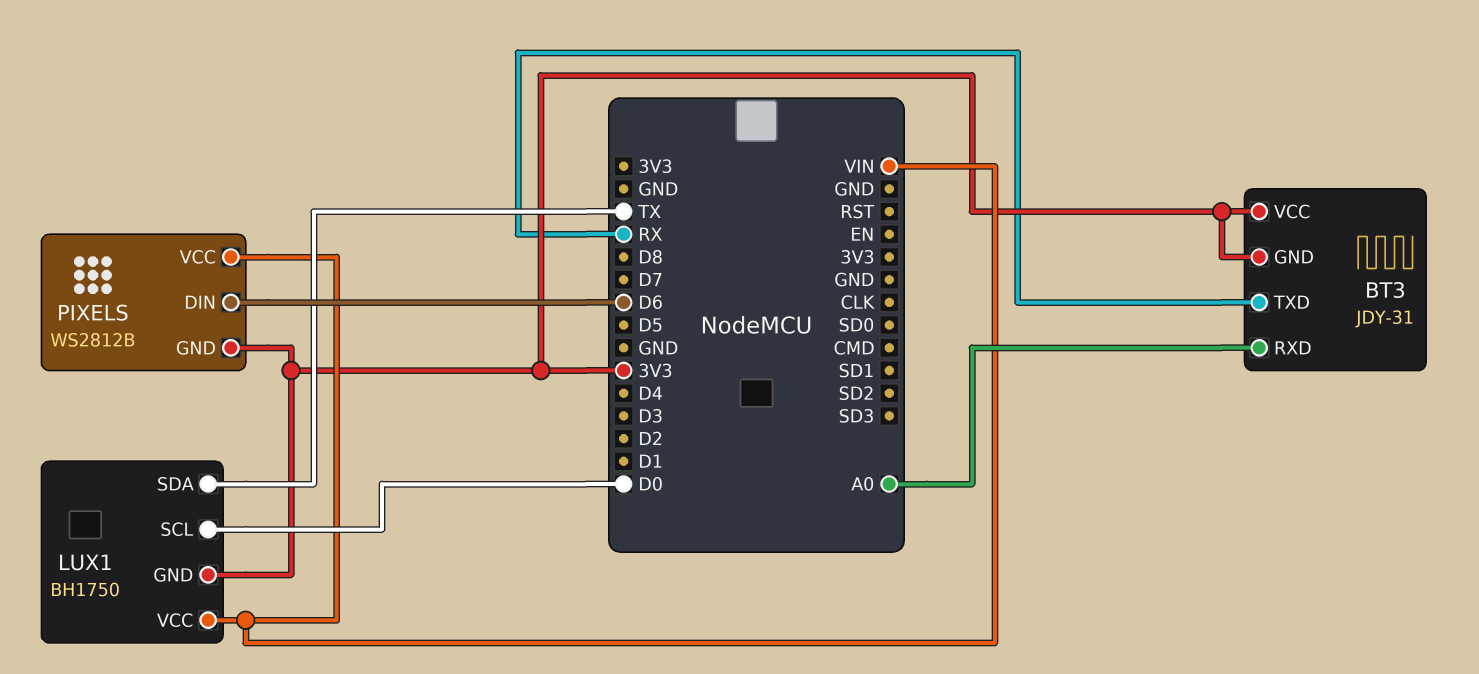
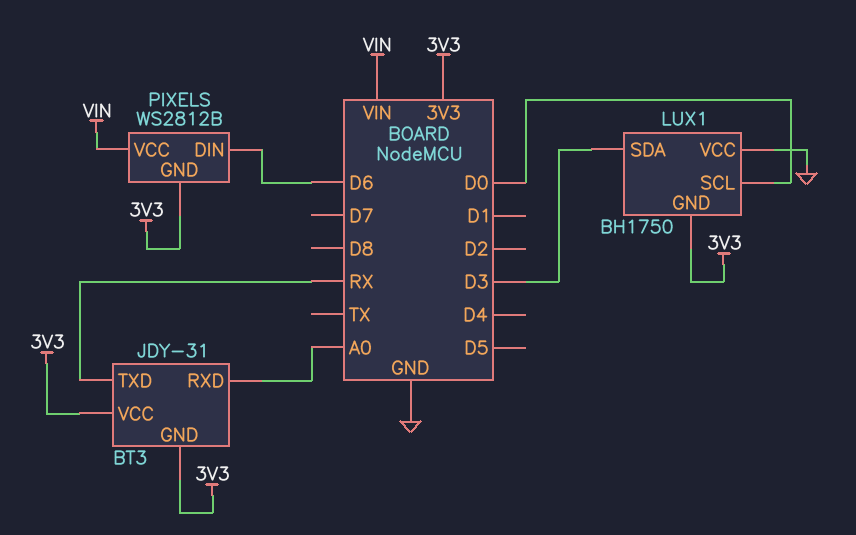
LUX1 pin SDA: TX -> D3
LUX1 pin VCC: VIN -> GND

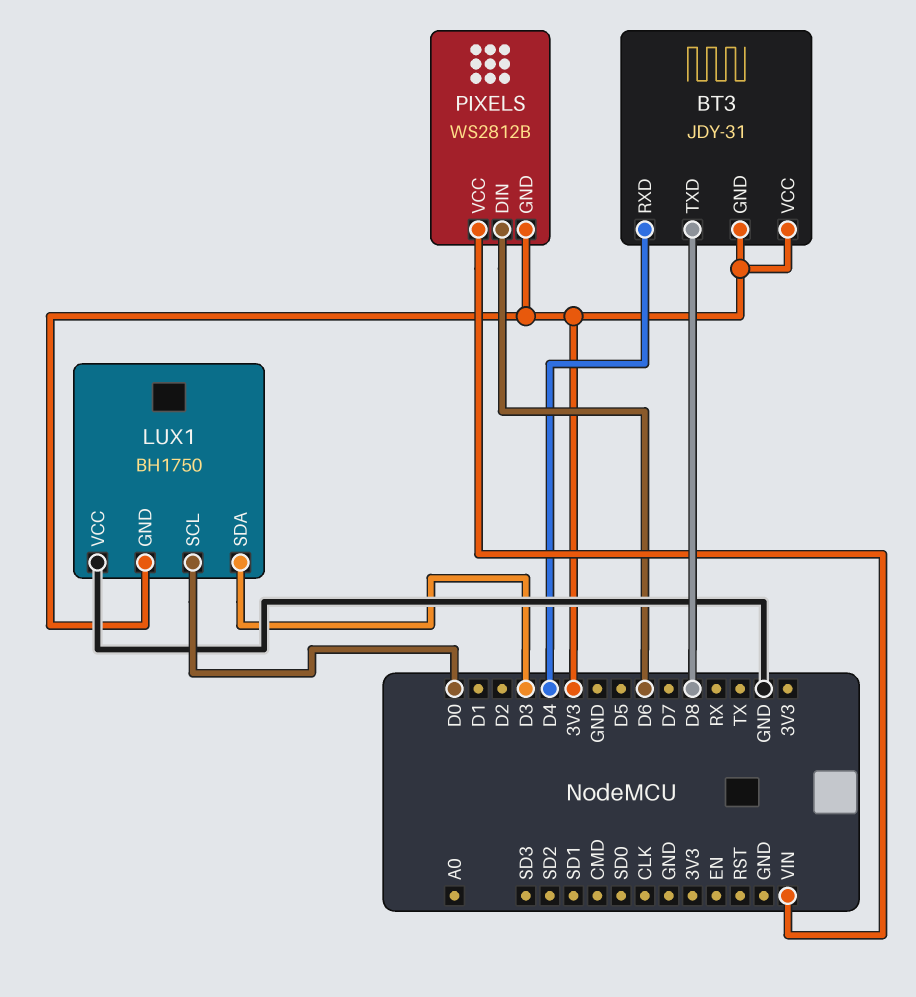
BT3 pin RXD: A0 -> D4
BT3 pin TXD: RX -> D8

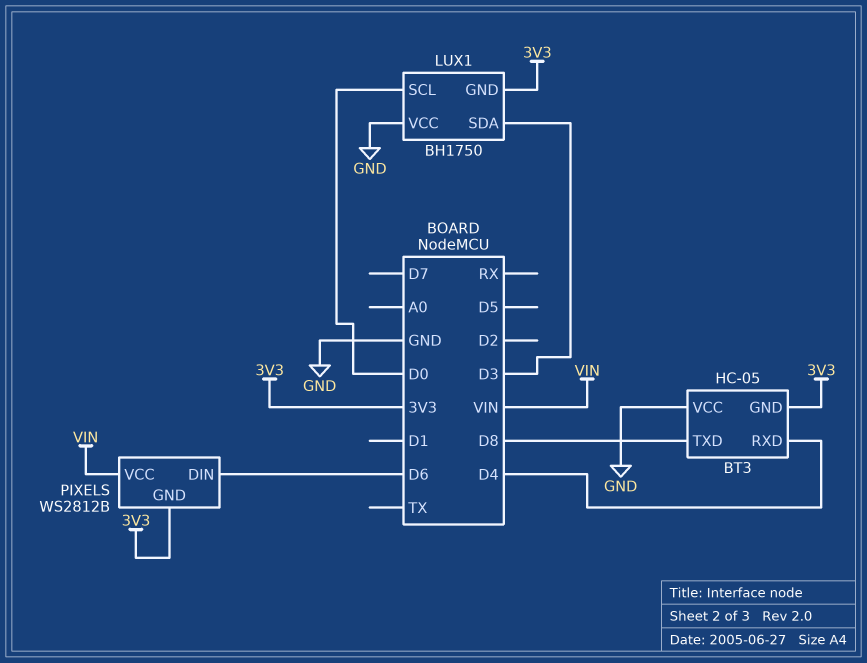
BT3: JDY-31 -> HC-05
BT3 pin VCC: 3V3 -> GND

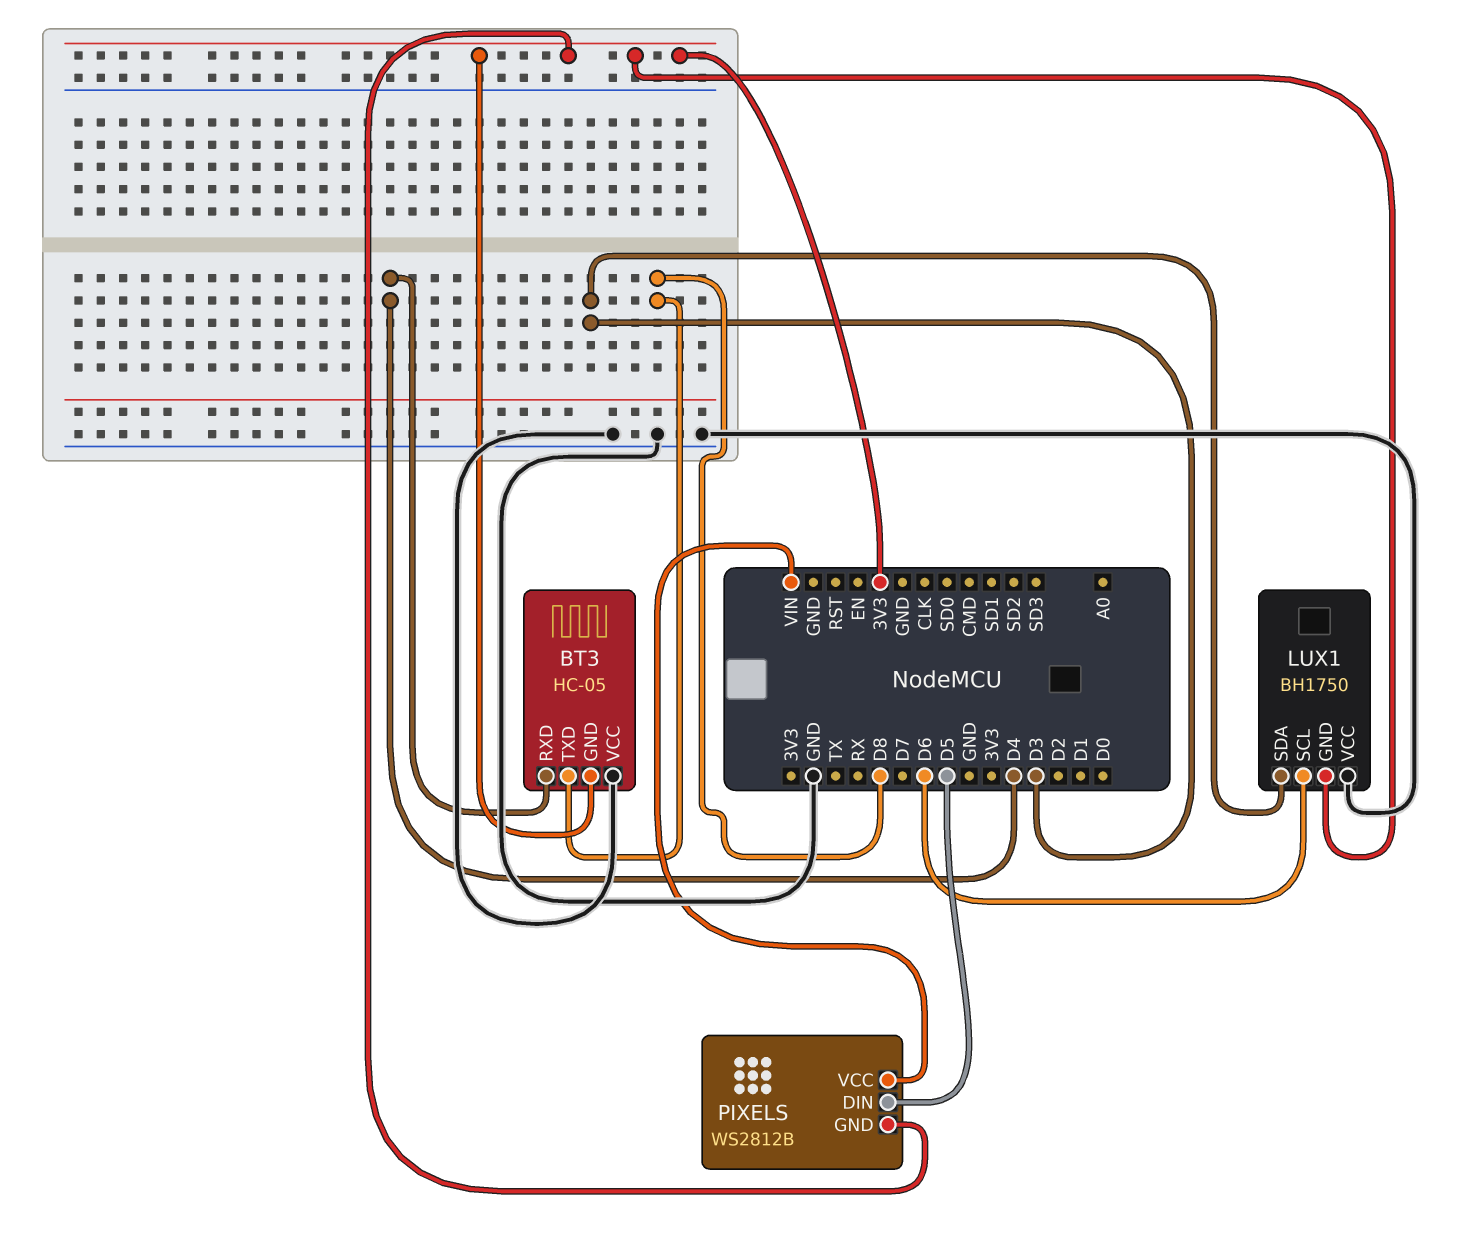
LUX1 pin SCL: D0 -> D6
PIXELS pin DIN: D6 -> D5

